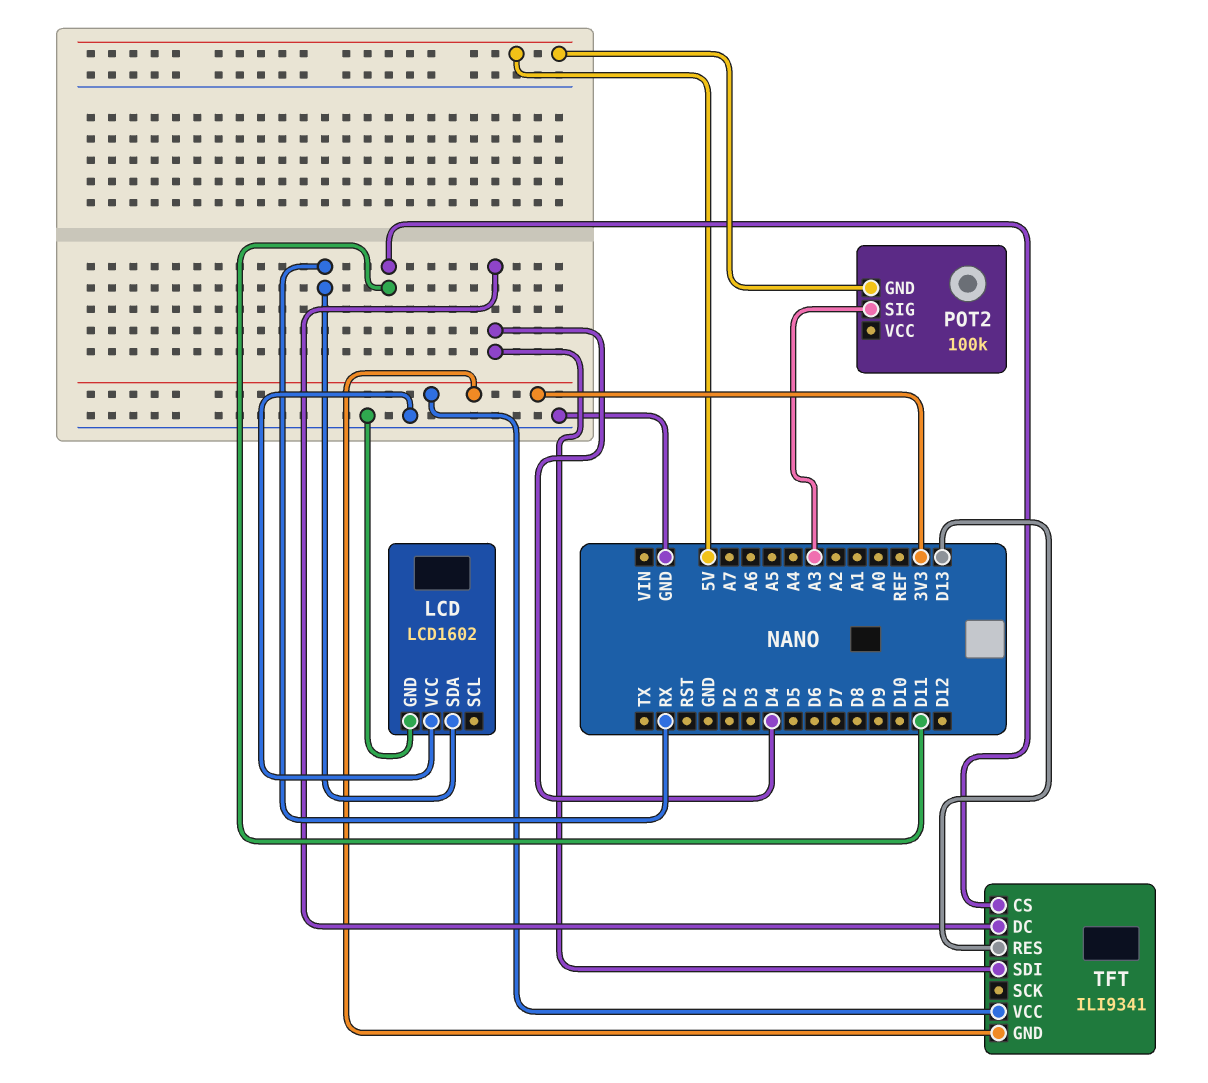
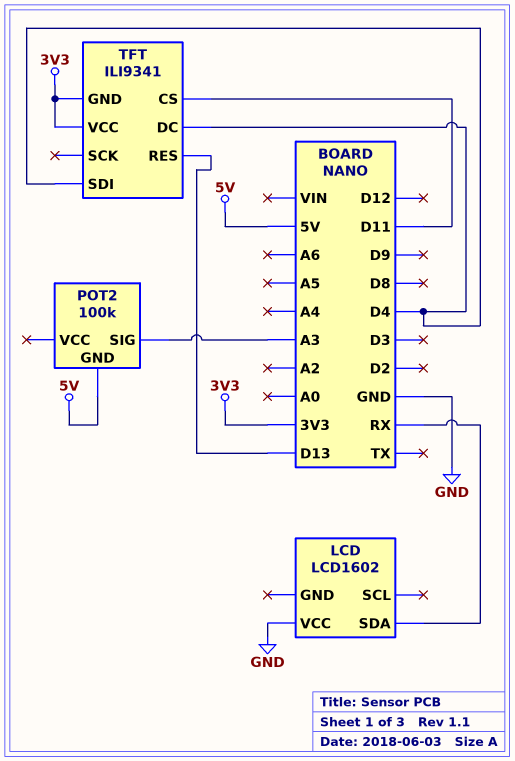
LCD pin GND: GND -> none

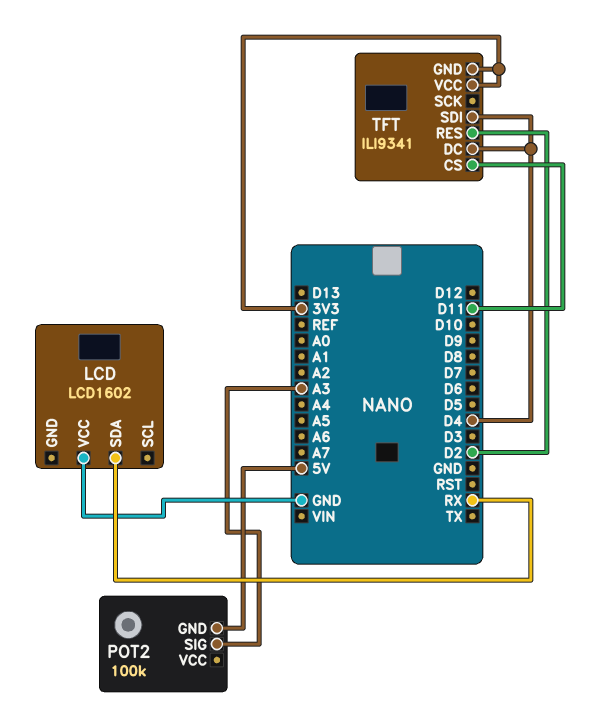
TFT pin RES: D13 -> D2

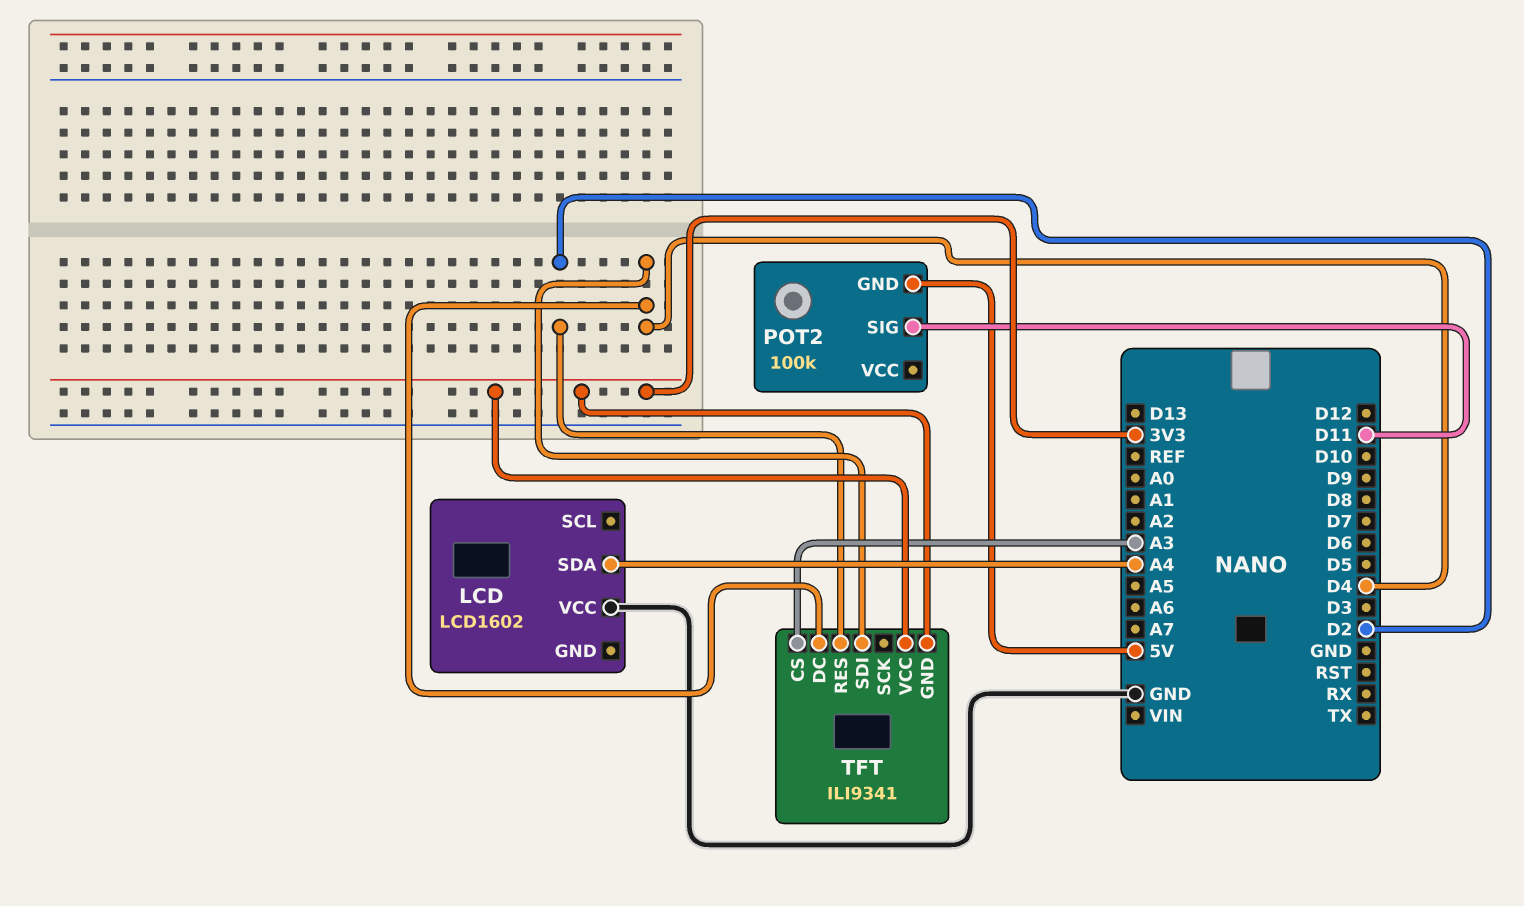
LCD pin SDA: RX -> A4
POT2 pin SIG: A3 -> D11
TFT pin CS: D11 -> A3

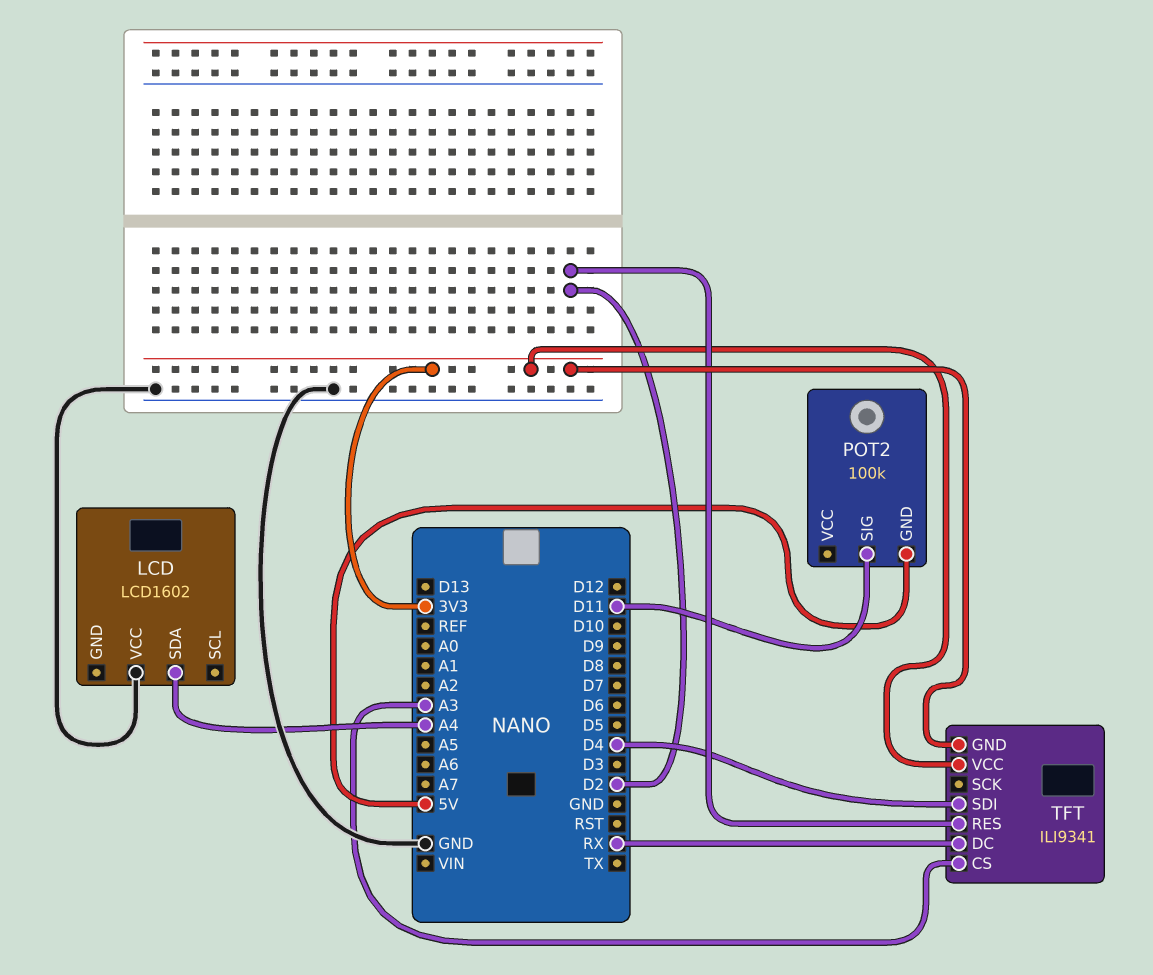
TFT pin DC: D4 -> RX

